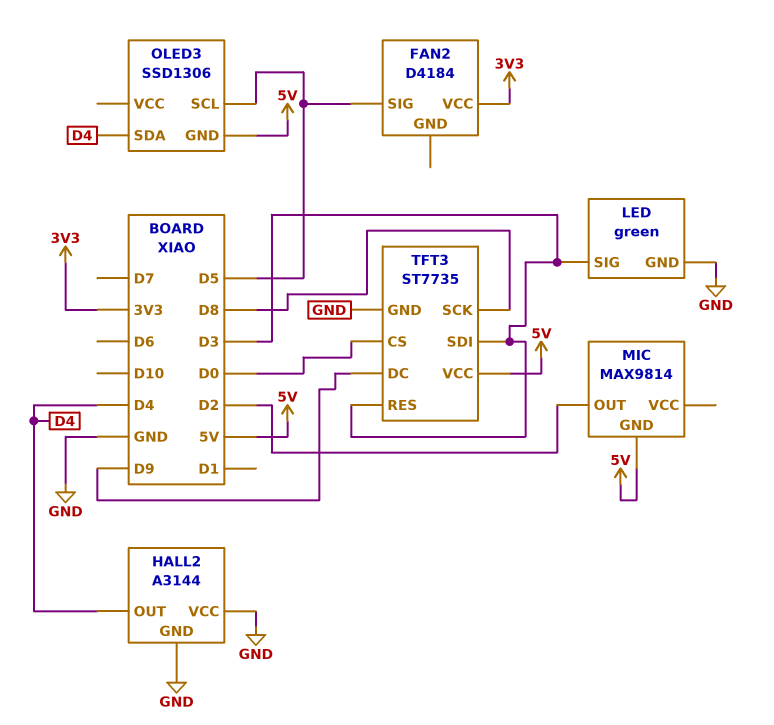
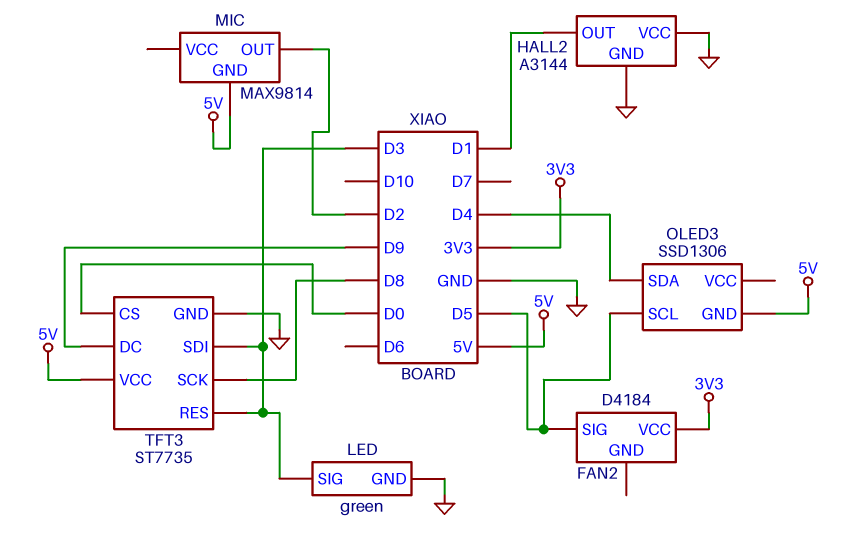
HALL2 pin OUT: D4 -> D1

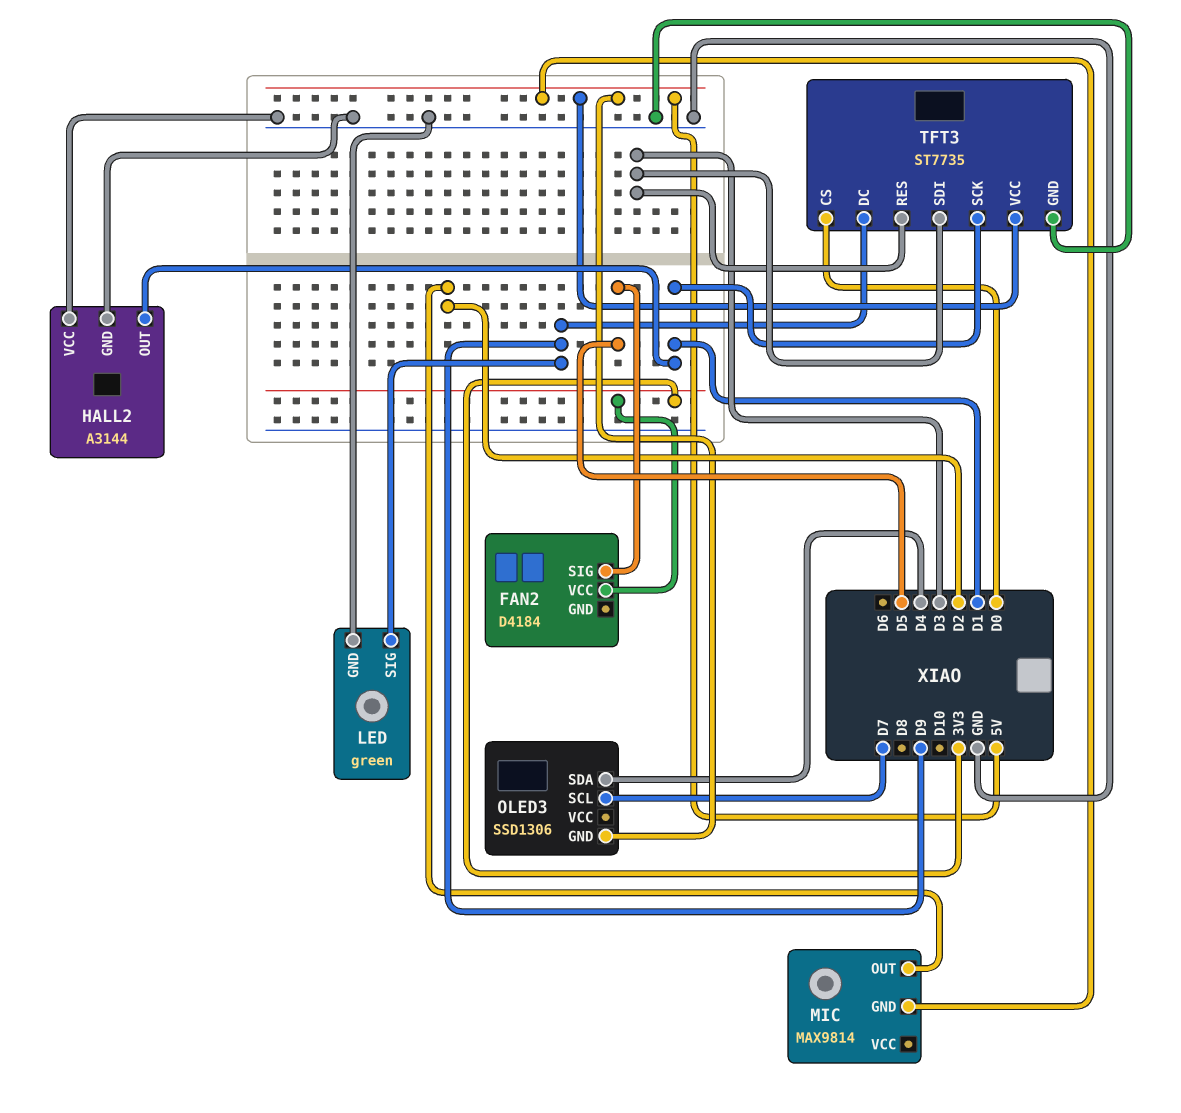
LED pin SIG: D3 -> D9
OLED3 pin SCL: D5 -> D7
TFT3 pin SCK: D8 -> D1

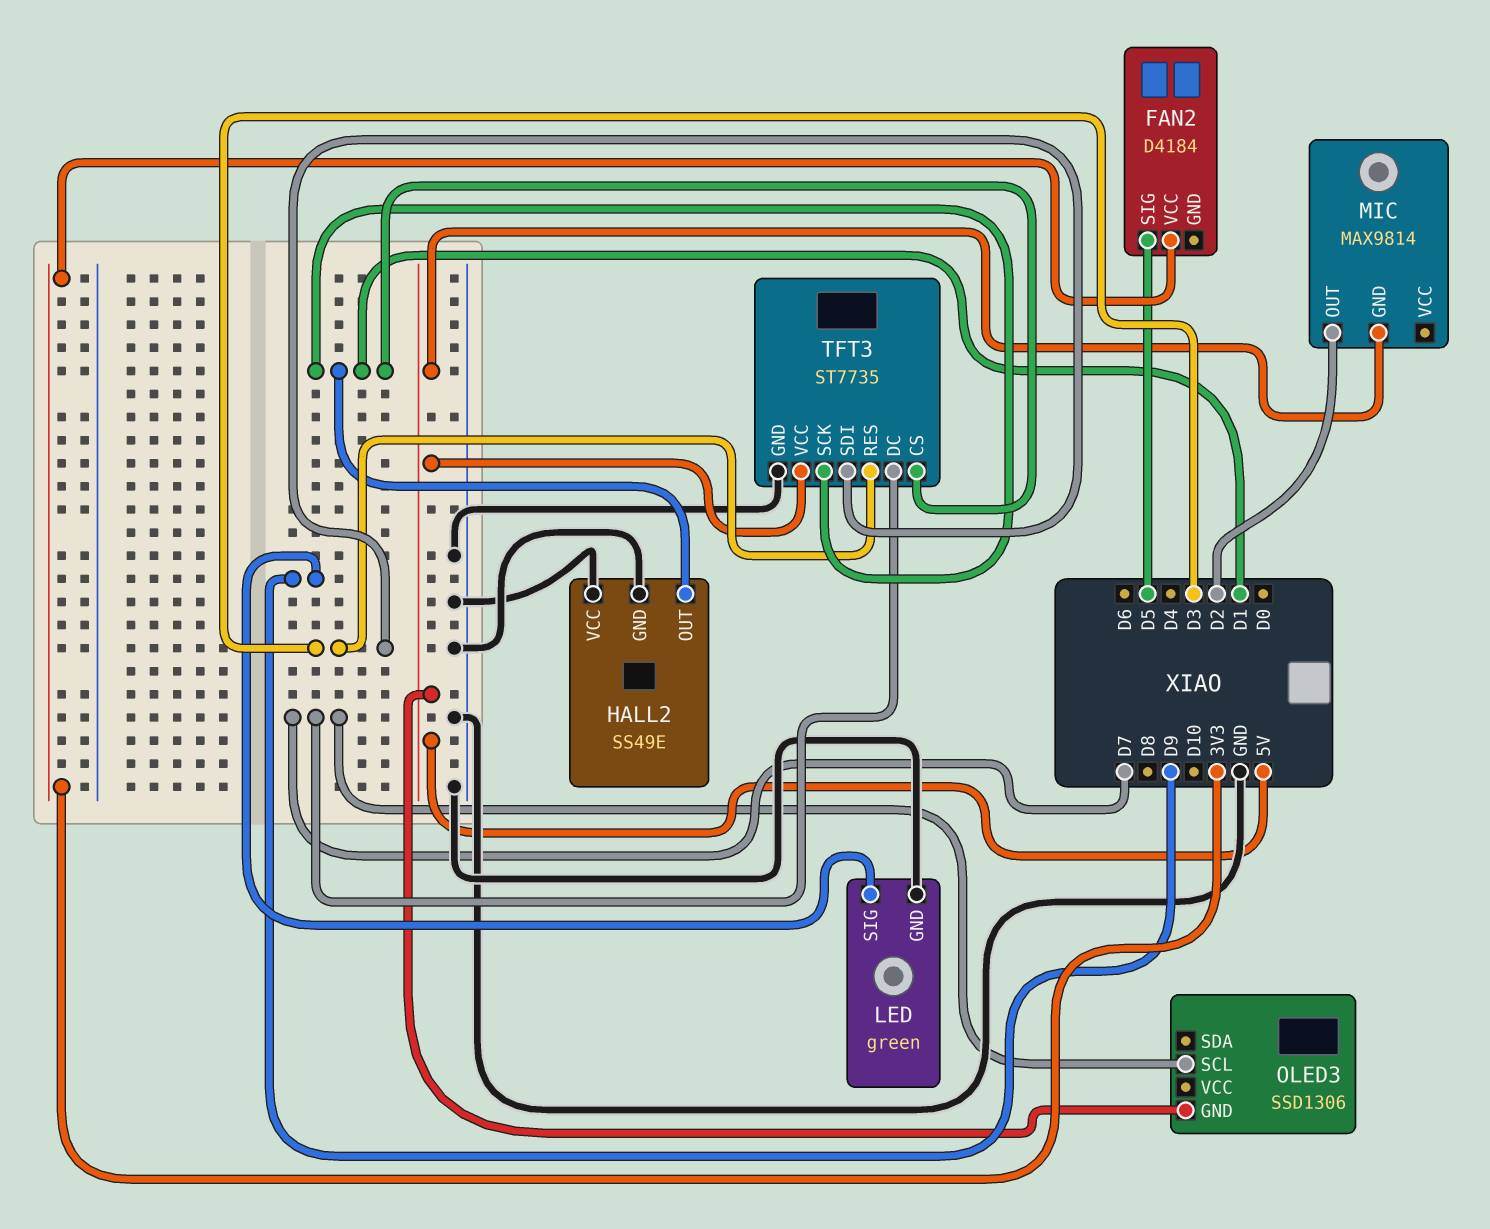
HALL2: A3144 -> SS49E
OLED3 pin SDA: D4 -> none
TFT3 pin CS: D0 -> D1
TFT3 pin DC: D9 -> D7

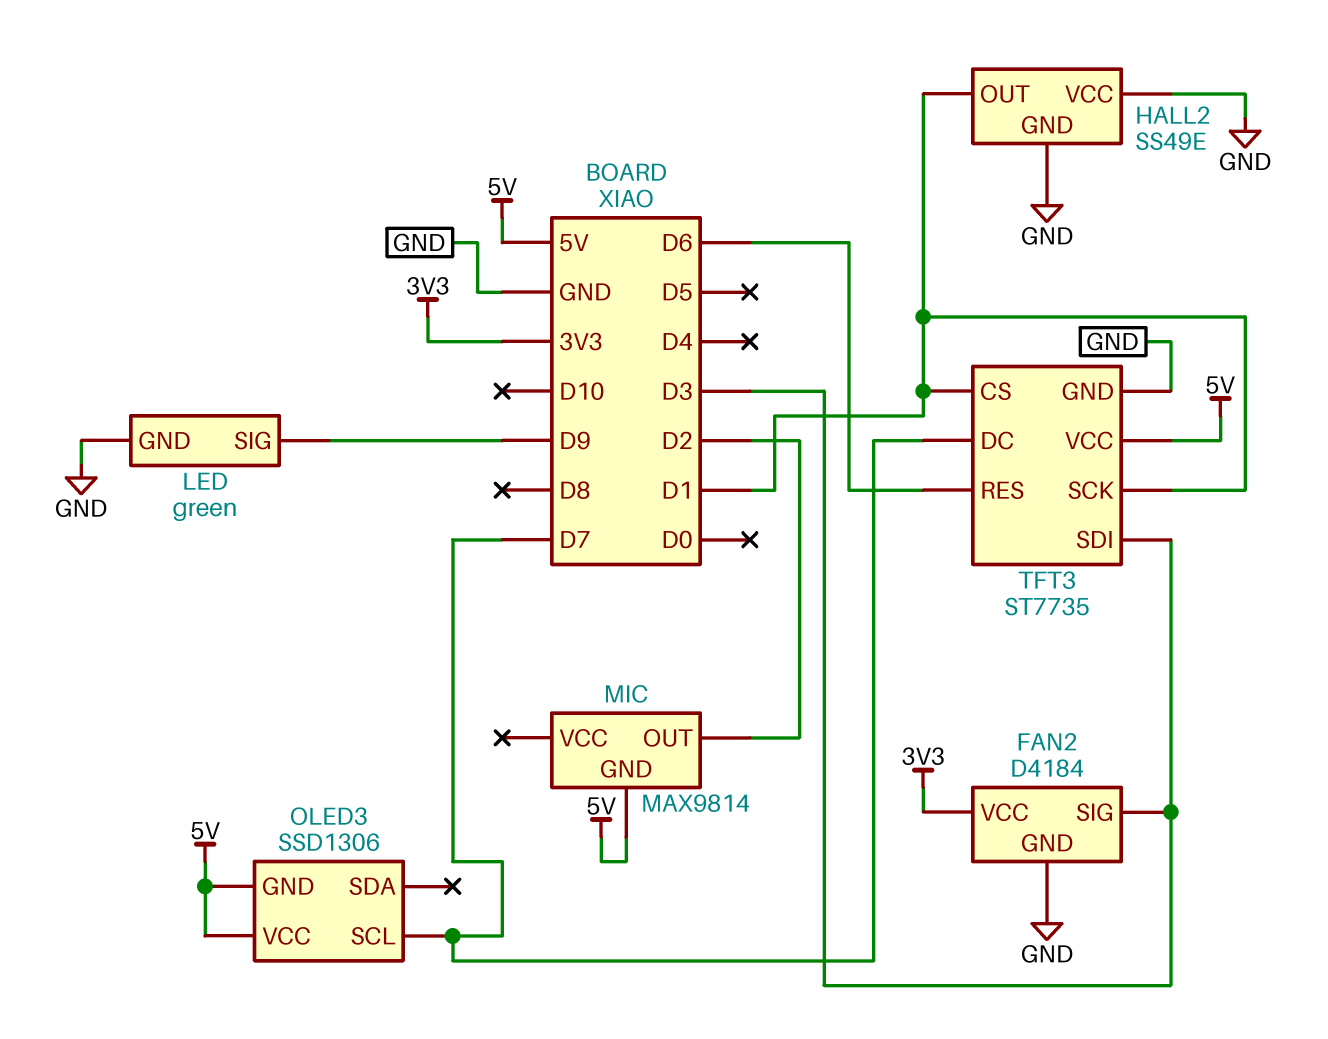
FAN2 pin GND: none -> GND
FAN2 pin SIG: D5 -> D3
OLED3 pin VCC: none -> 5V
TFT3 pin RES: D3 -> D6

